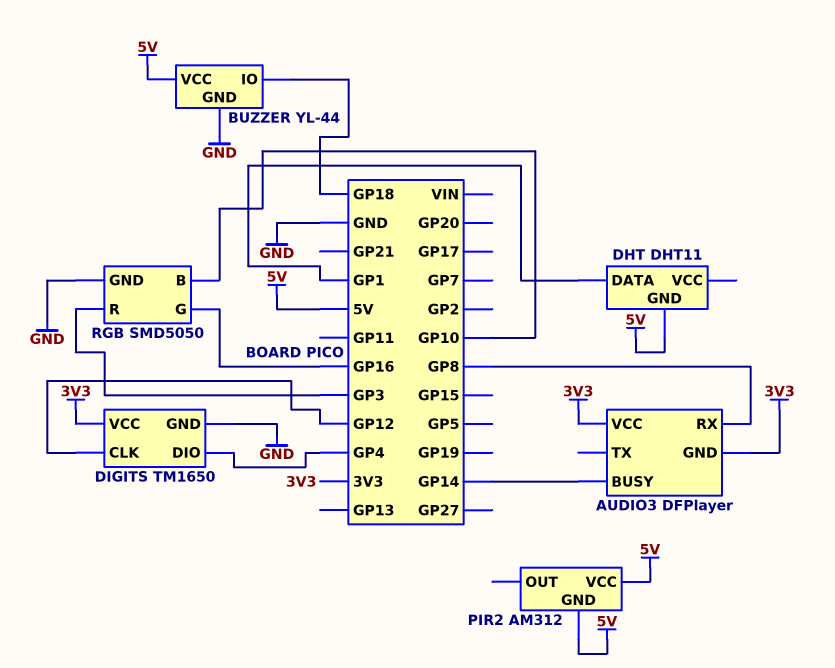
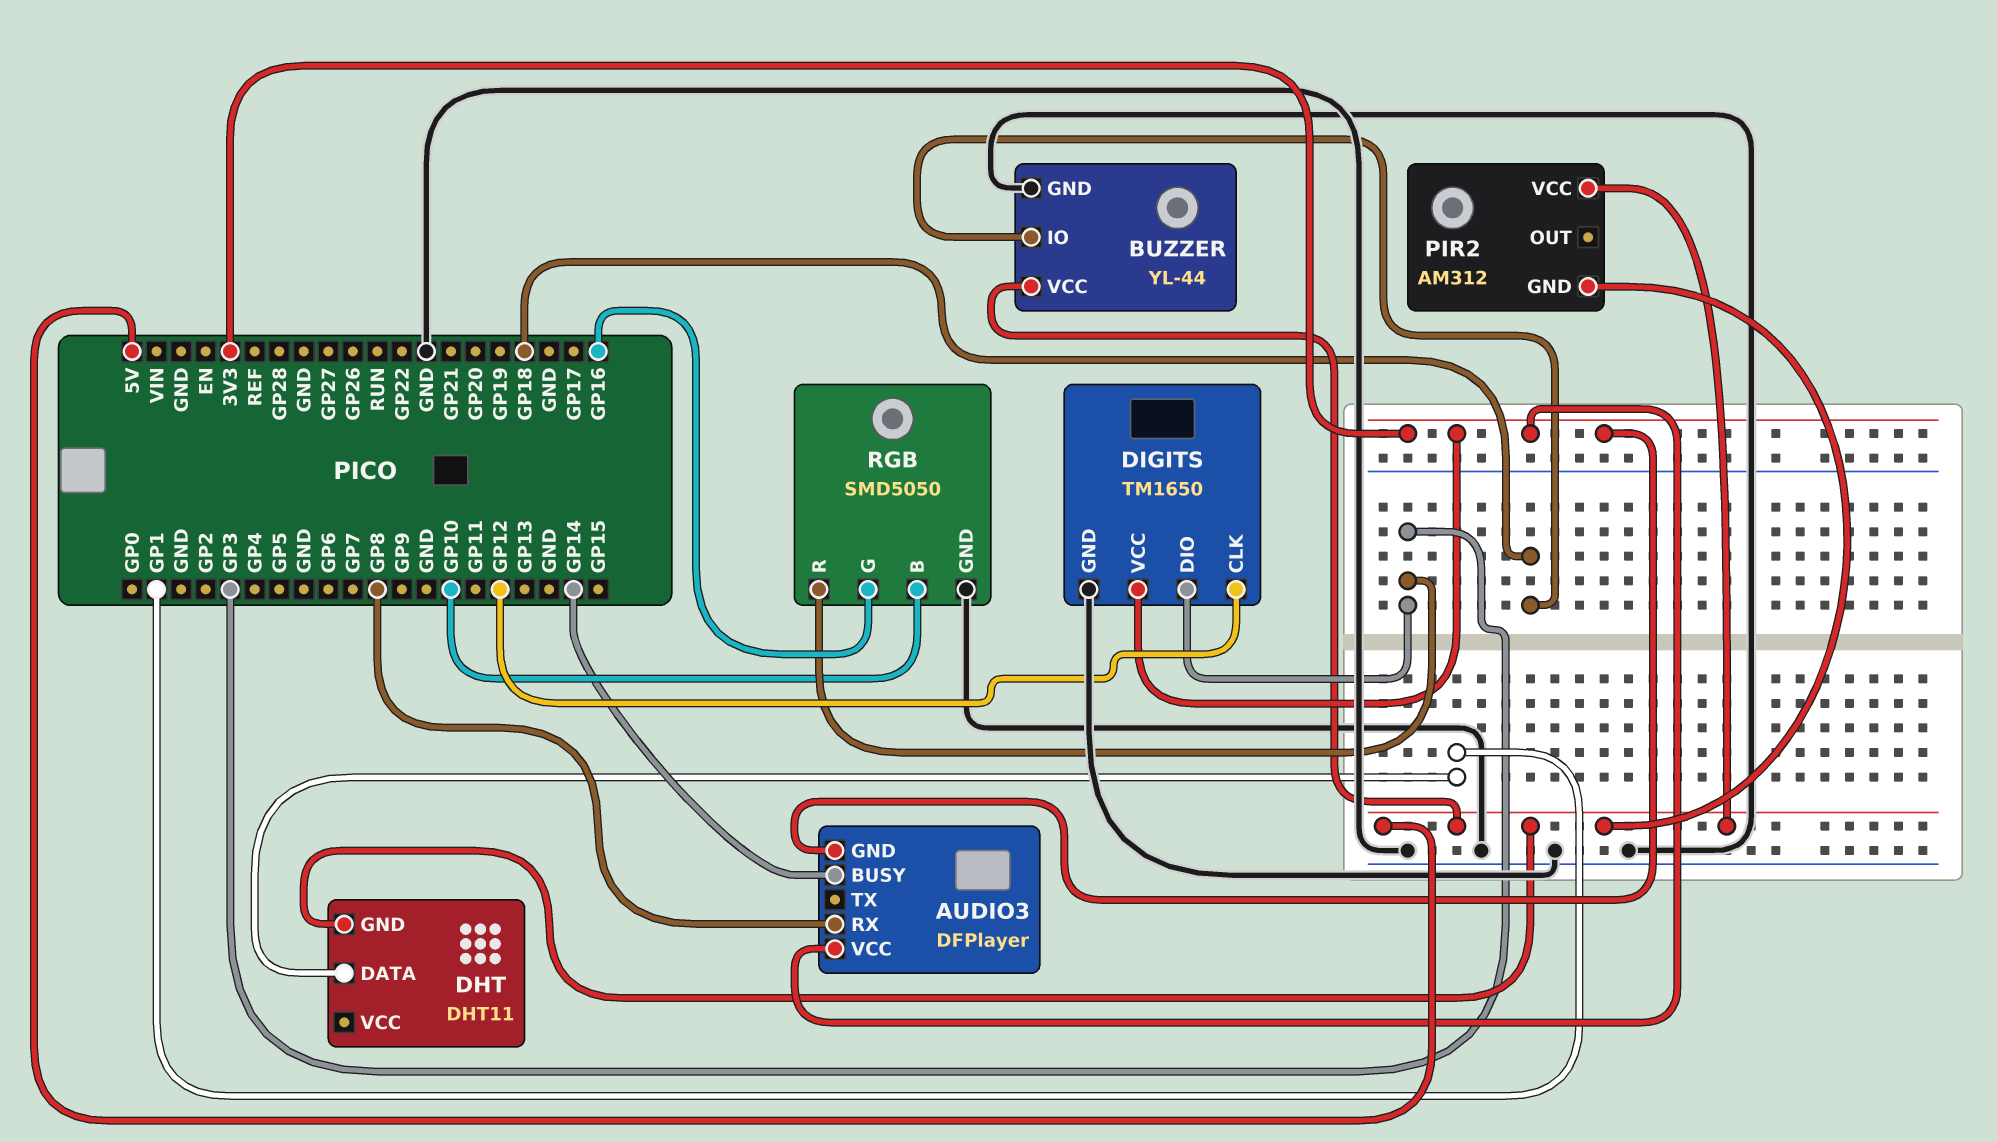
DIGITS pin DIO: GP4 -> GP3

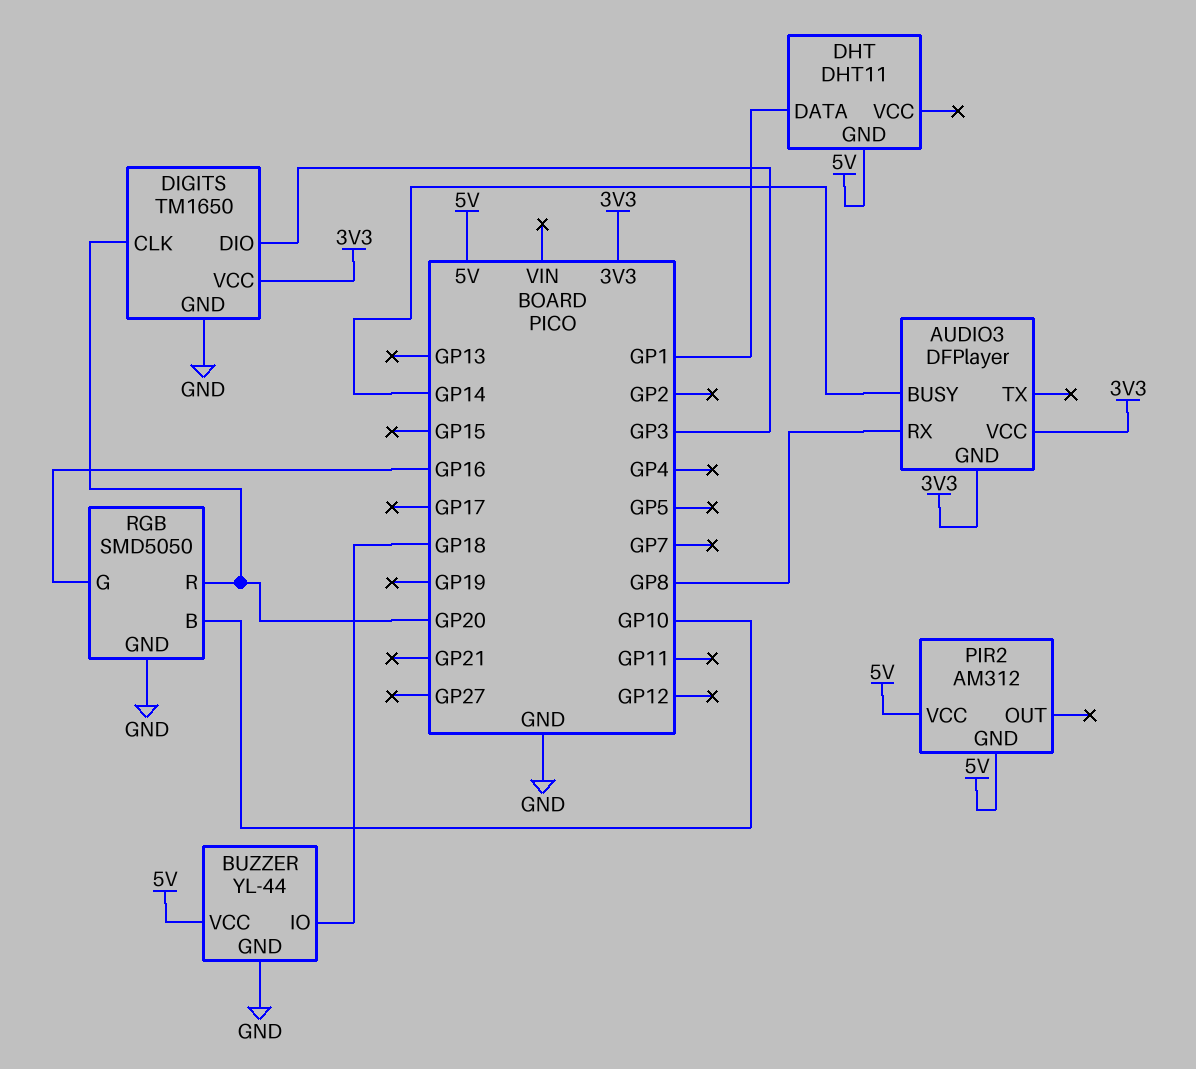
DIGITS pin CLK: GP12 -> GP20
RGB pin R: GP3 -> GP20

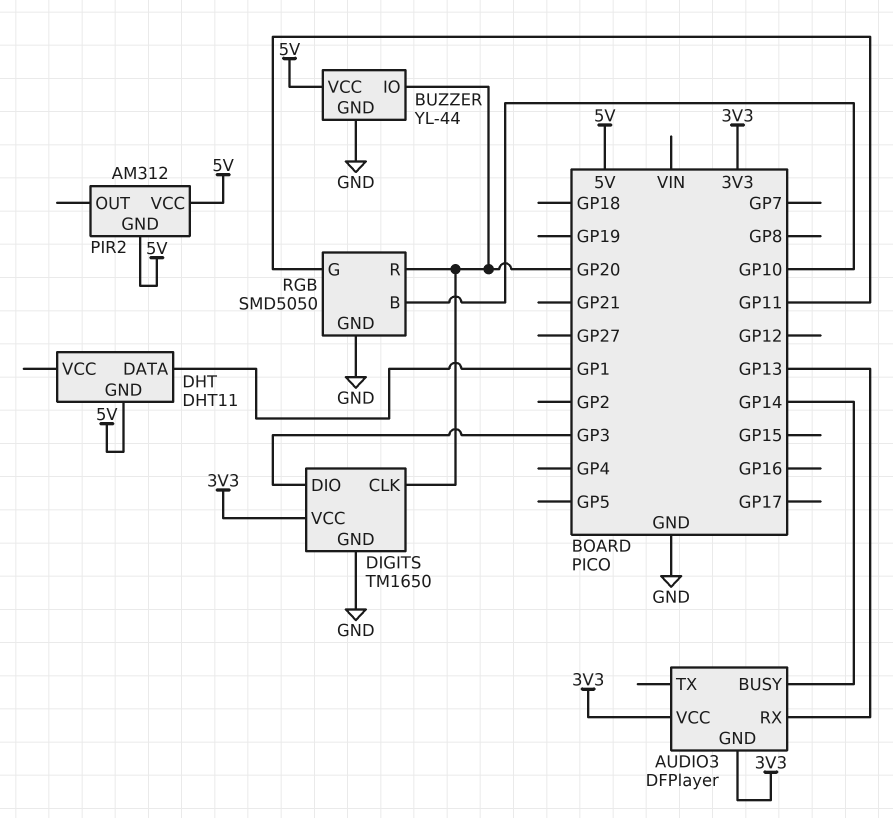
AUDIO3 pin RX: GP8 -> GP13
BUZZER pin IO: GP18 -> GP20
RGB pin G: GP16 -> GP11

